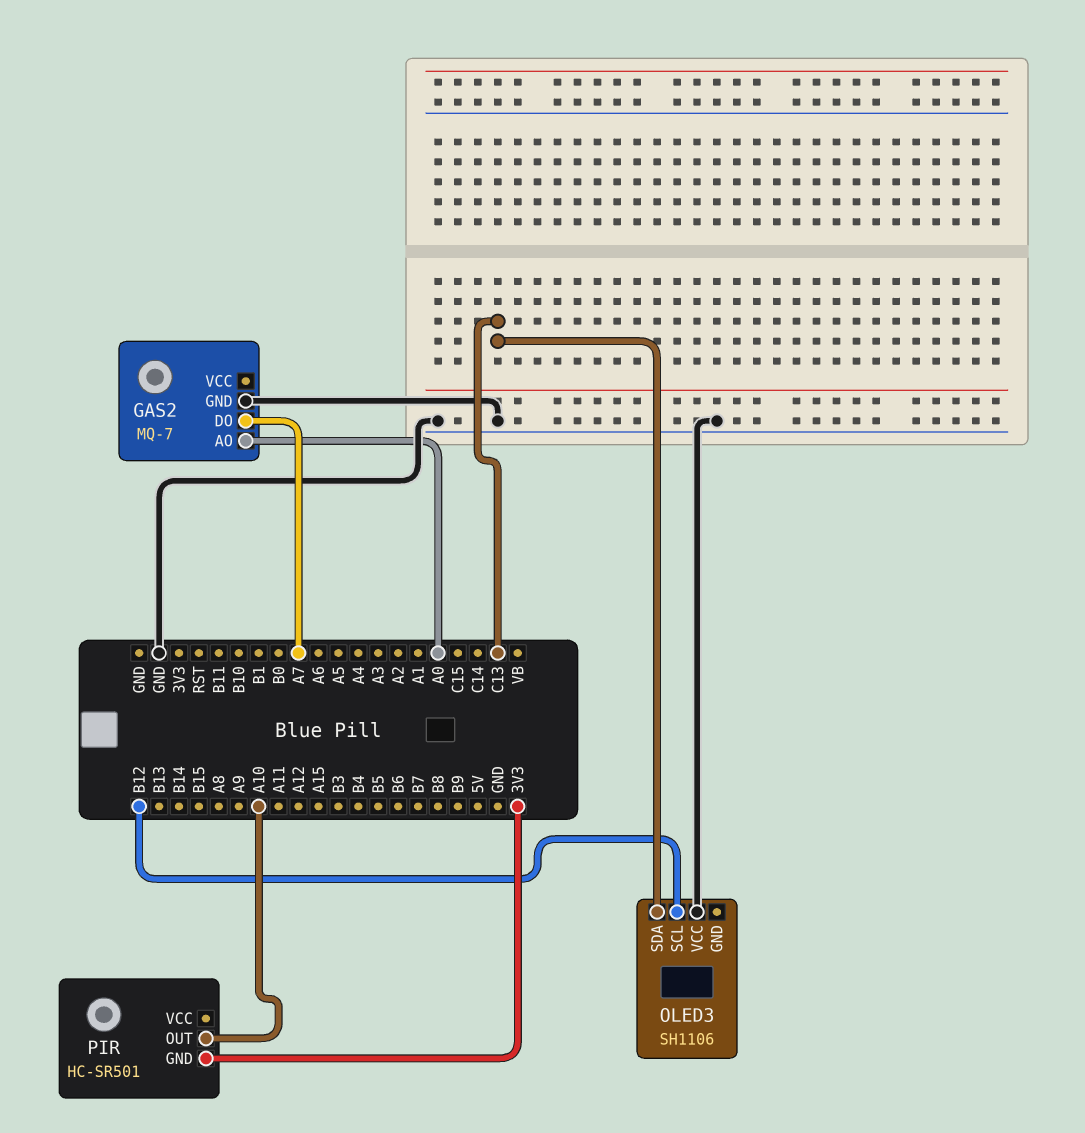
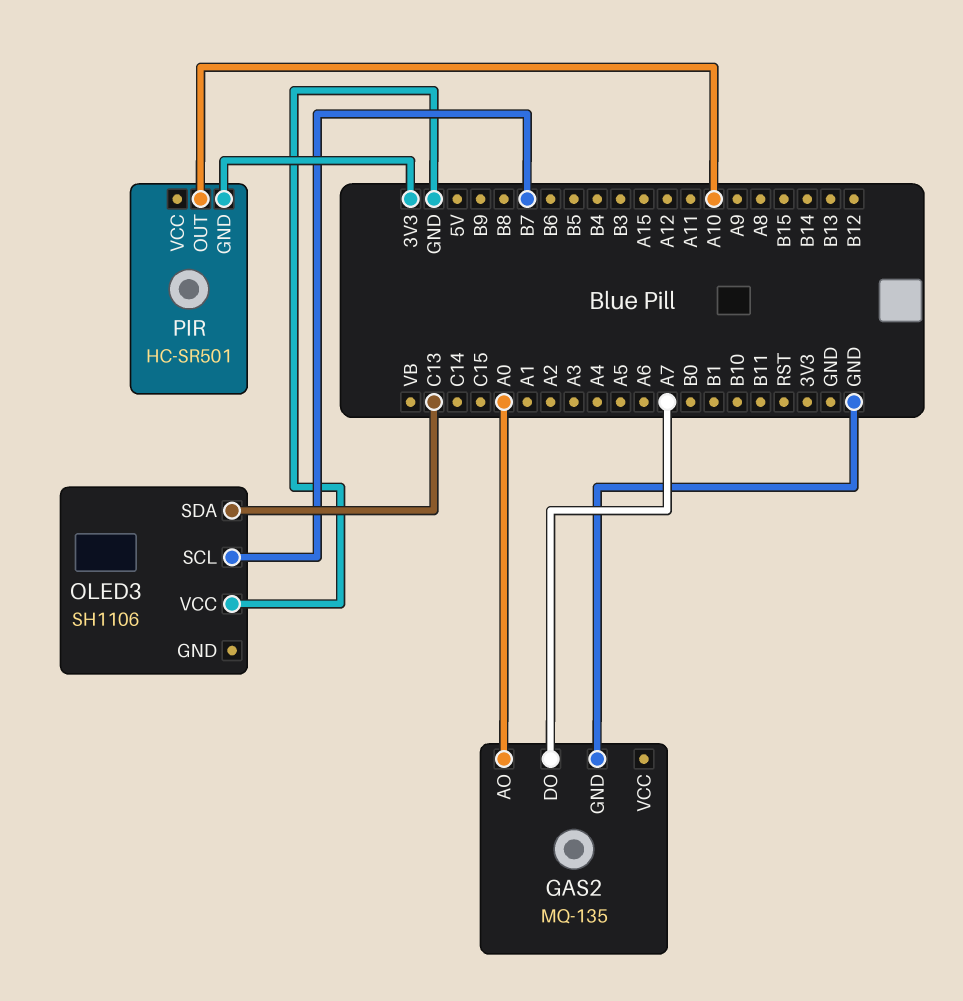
GAS2: MQ-7 -> MQ-135
OLED3 pin SCL: B12 -> B7

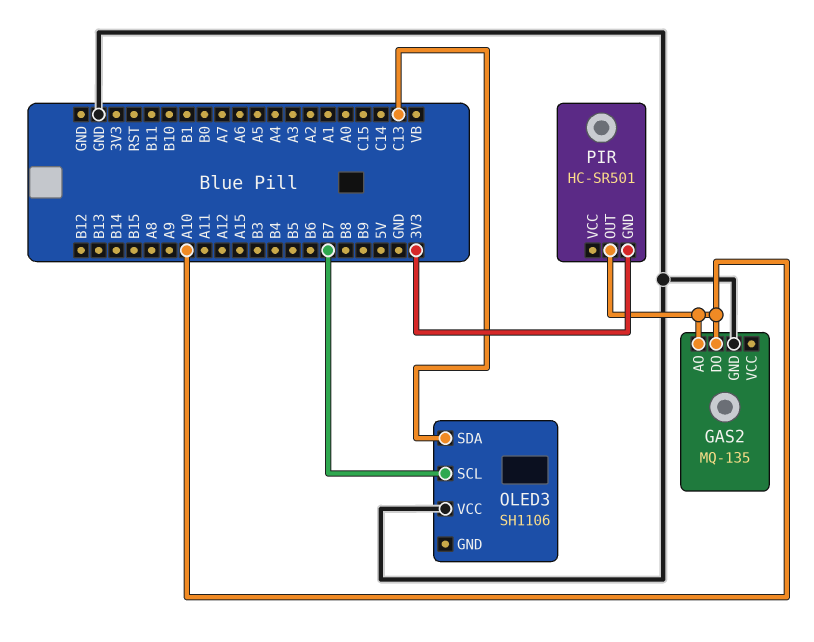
GAS2 pin AO: A0 -> A10
GAS2 pin DO: A7 -> A10

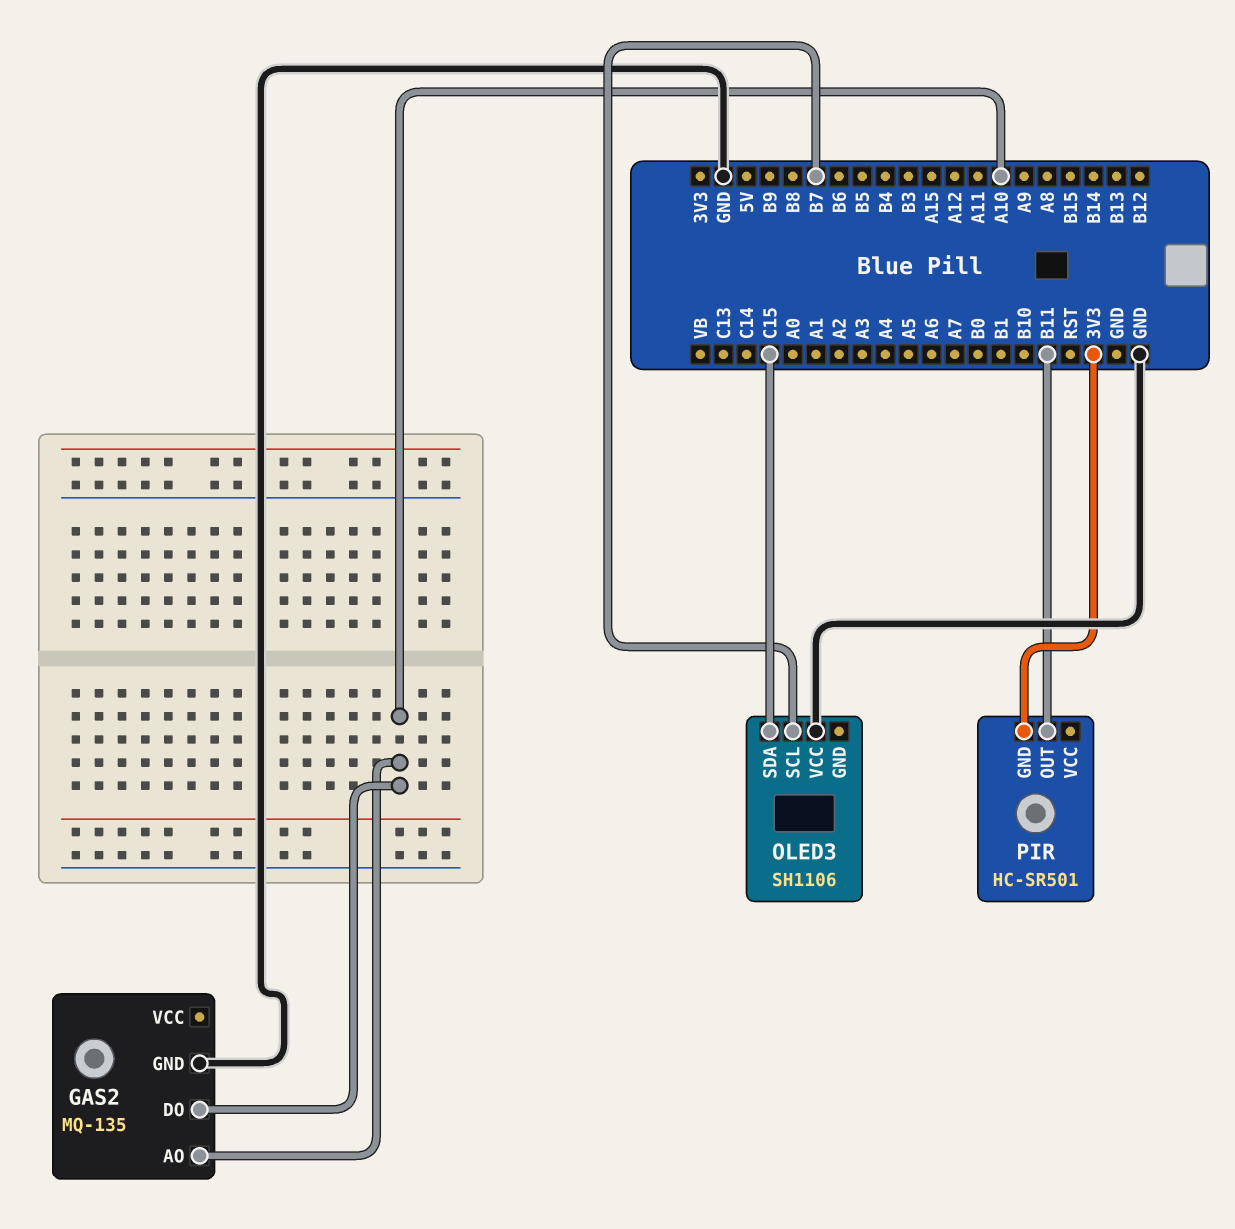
OLED3 pin SDA: C13 -> C15
PIR pin OUT: A10 -> B11

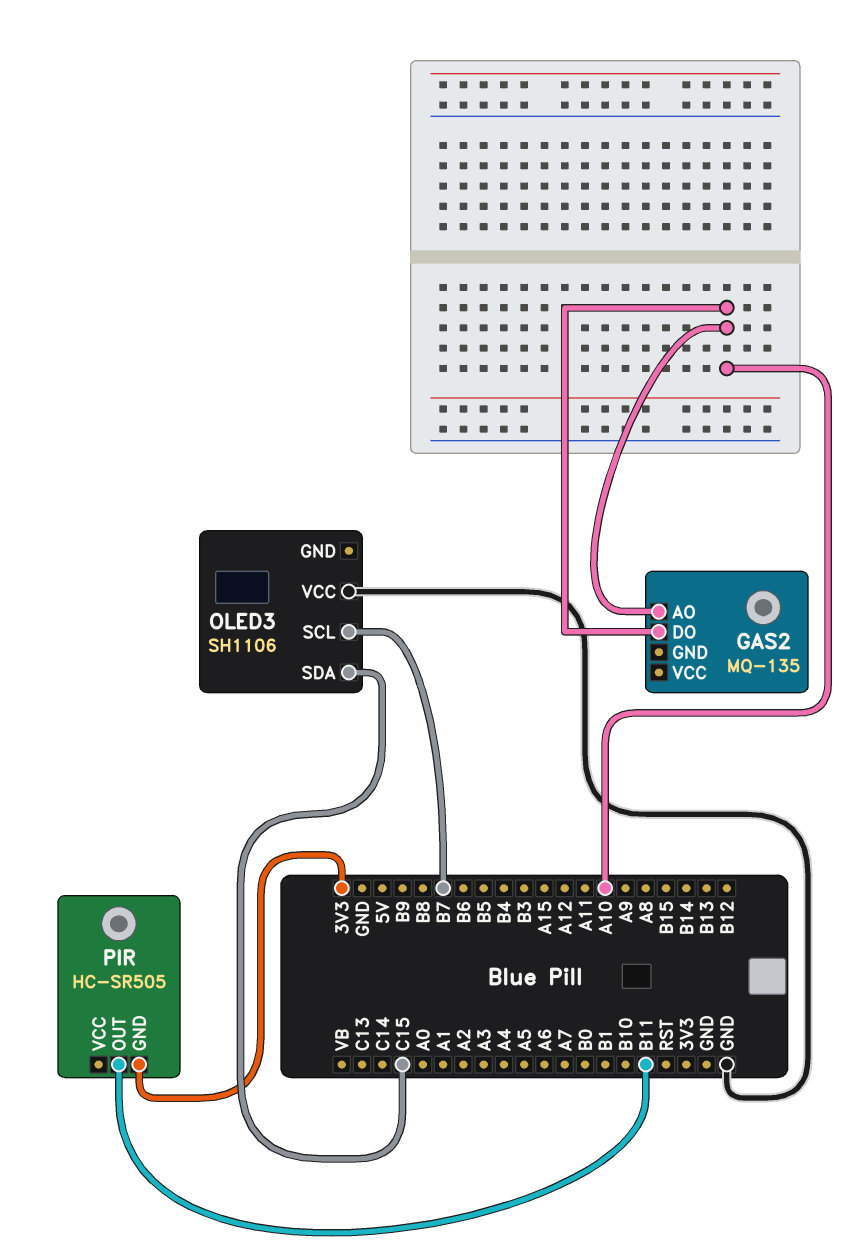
GAS2 pin GND: GND -> none
PIR: HC-SR501 -> HC-SR505

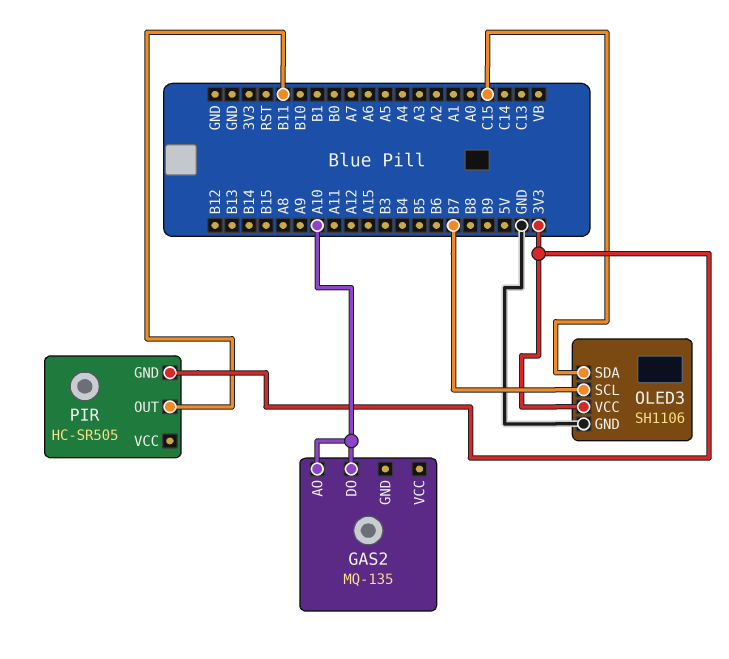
OLED3 pin GND: none -> GND
OLED3 pin VCC: GND -> 3V3

